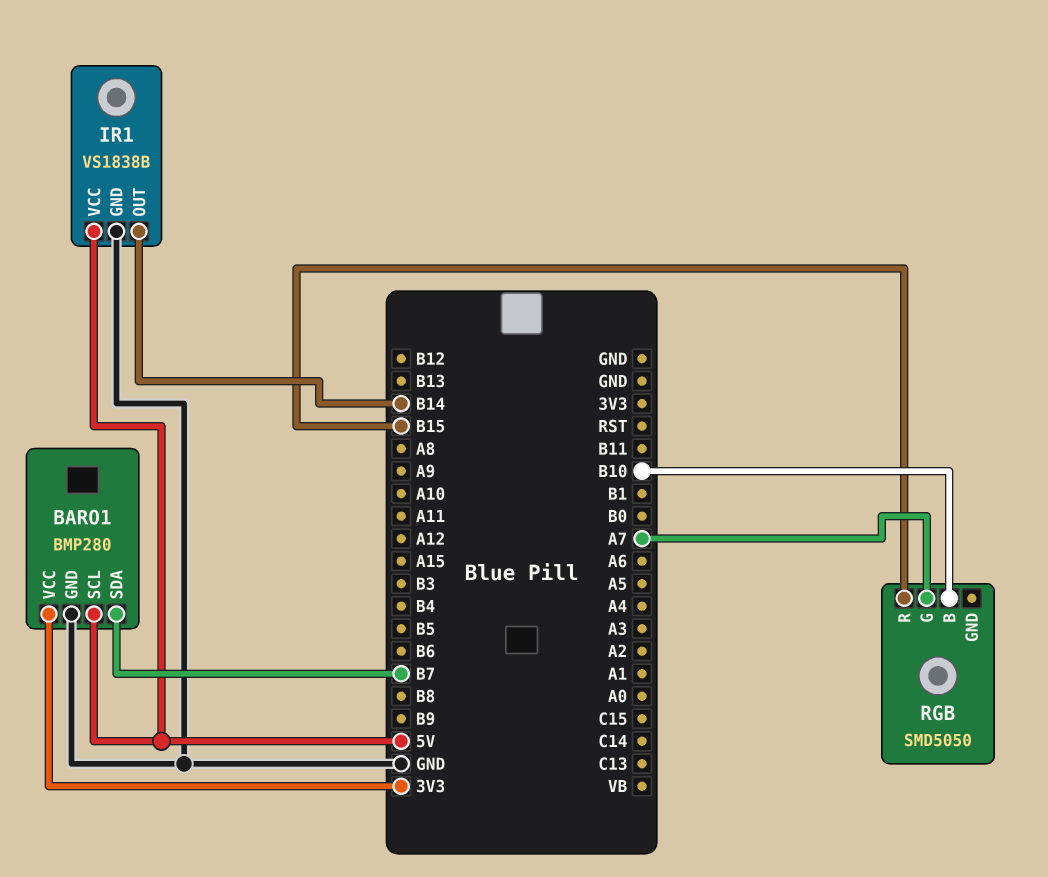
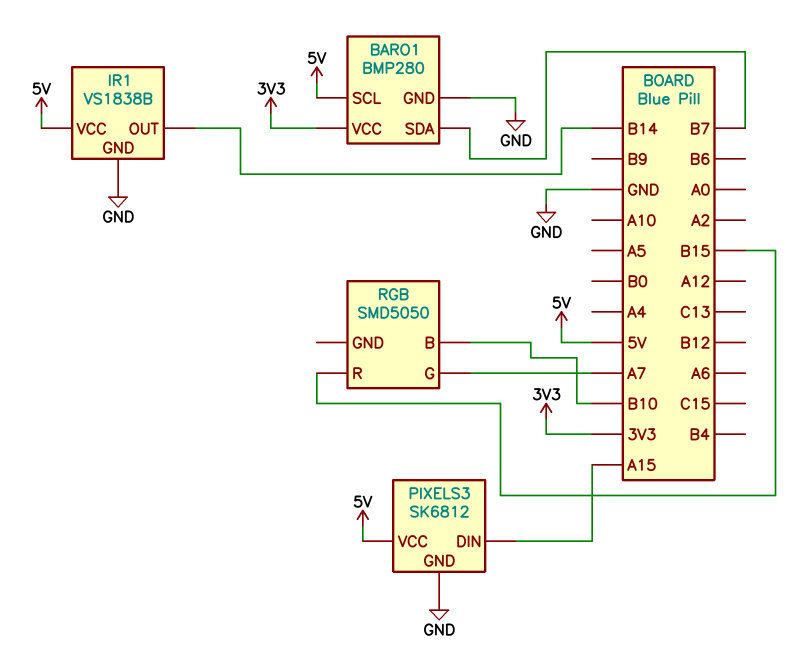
PIXELS3: none -> SK6812
PIXELS3 pin DIN: none -> A15
PIXELS3 pin GND: none -> GND
PIXELS3 pin VCC: none -> 5V

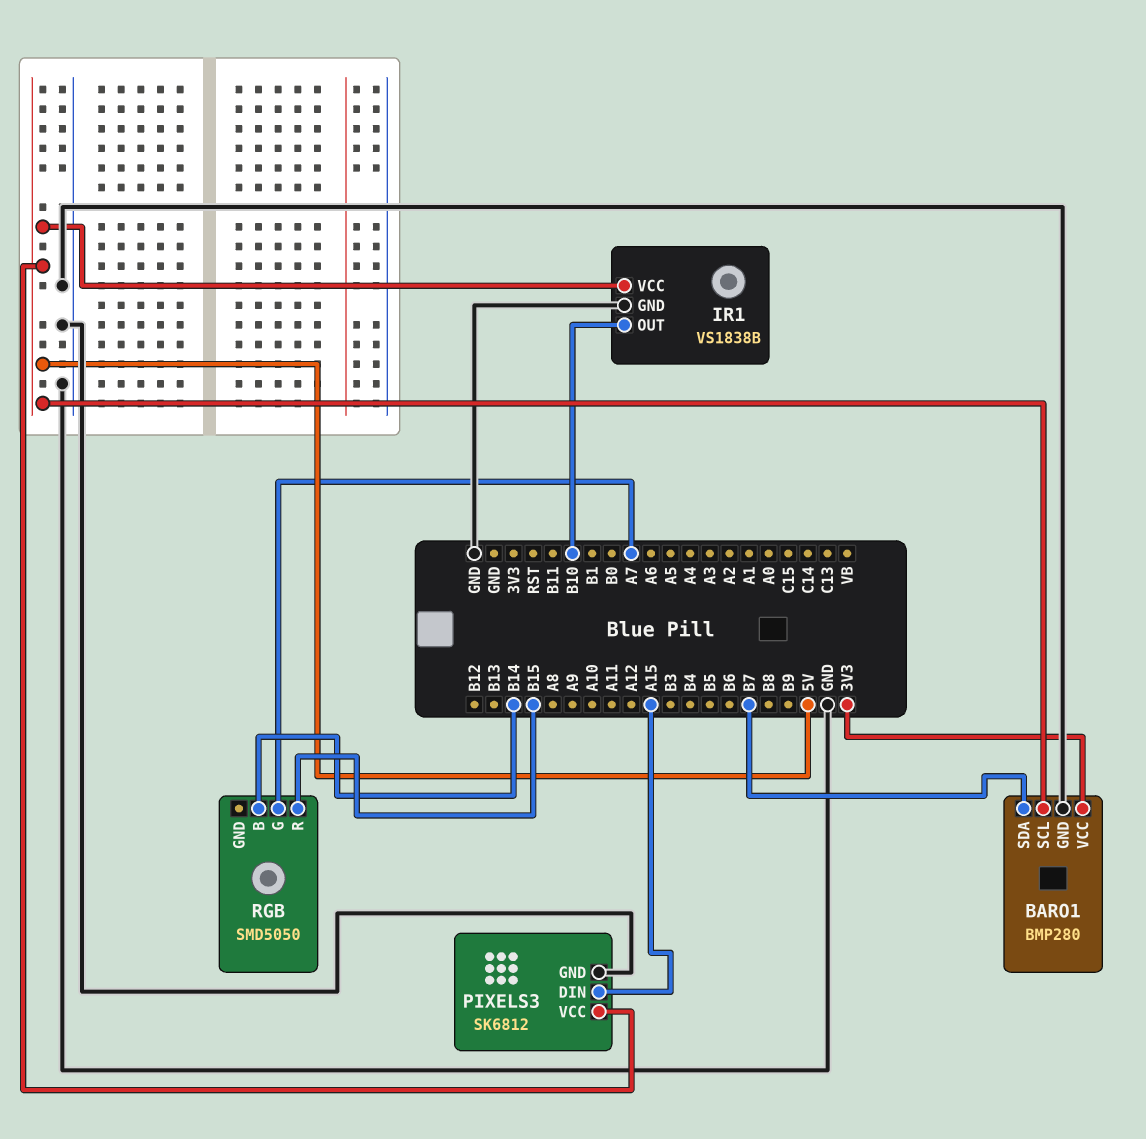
IR1 pin OUT: B14 -> B10
RGB pin B: B10 -> B14

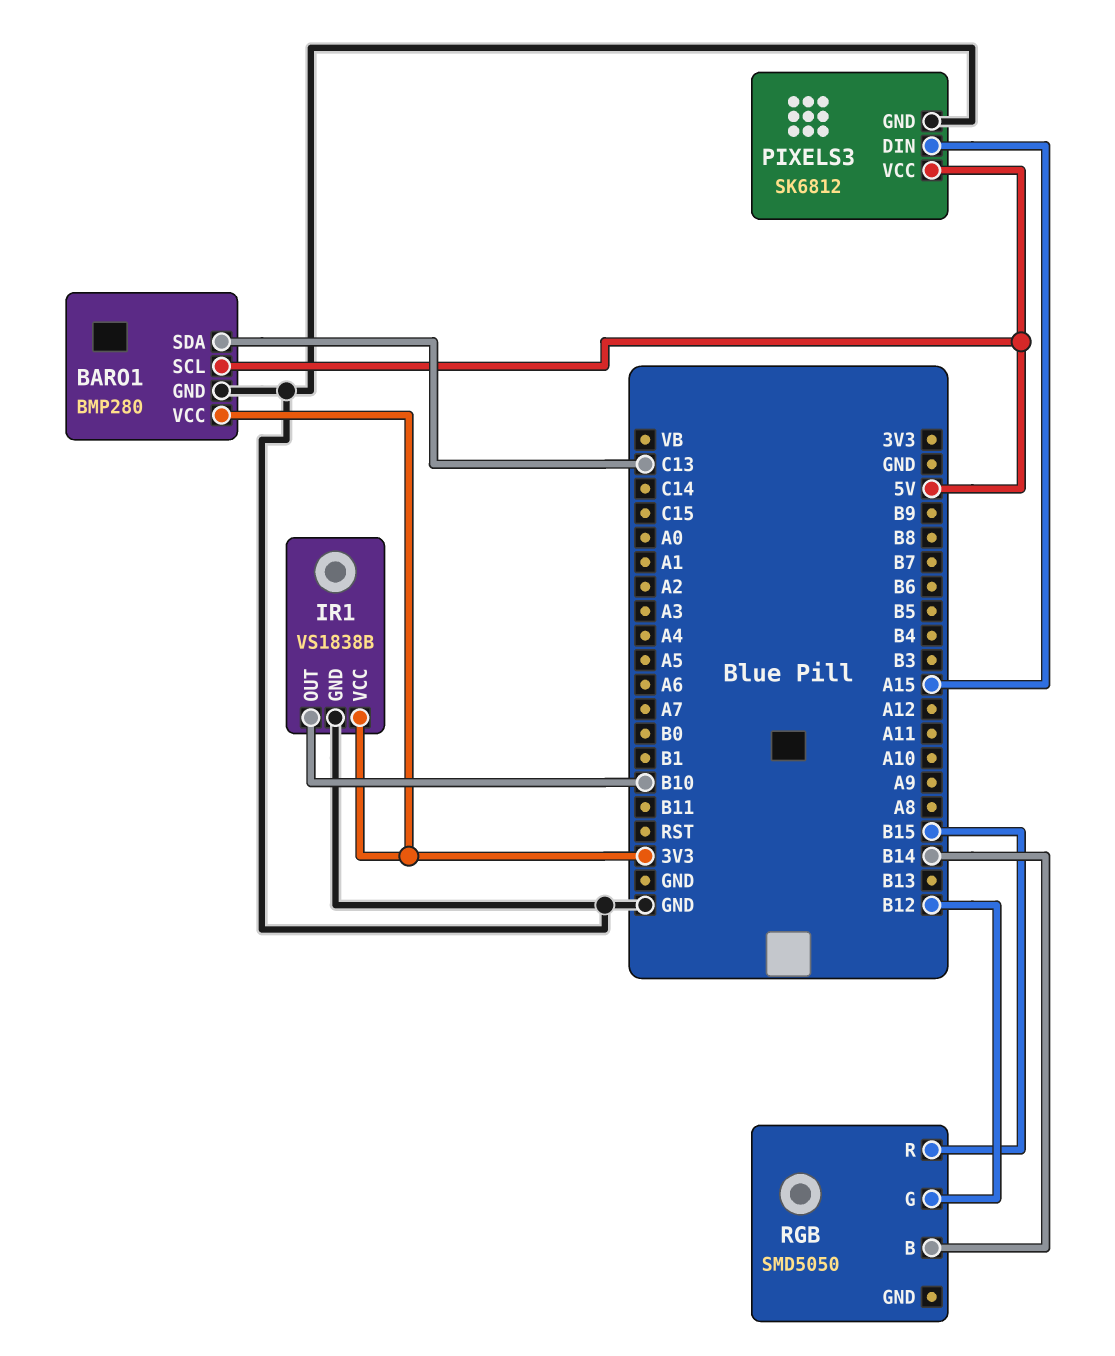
BARO1 pin SDA: B7 -> C13
IR1 pin VCC: 5V -> 3V3
RGB pin G: A7 -> B12

